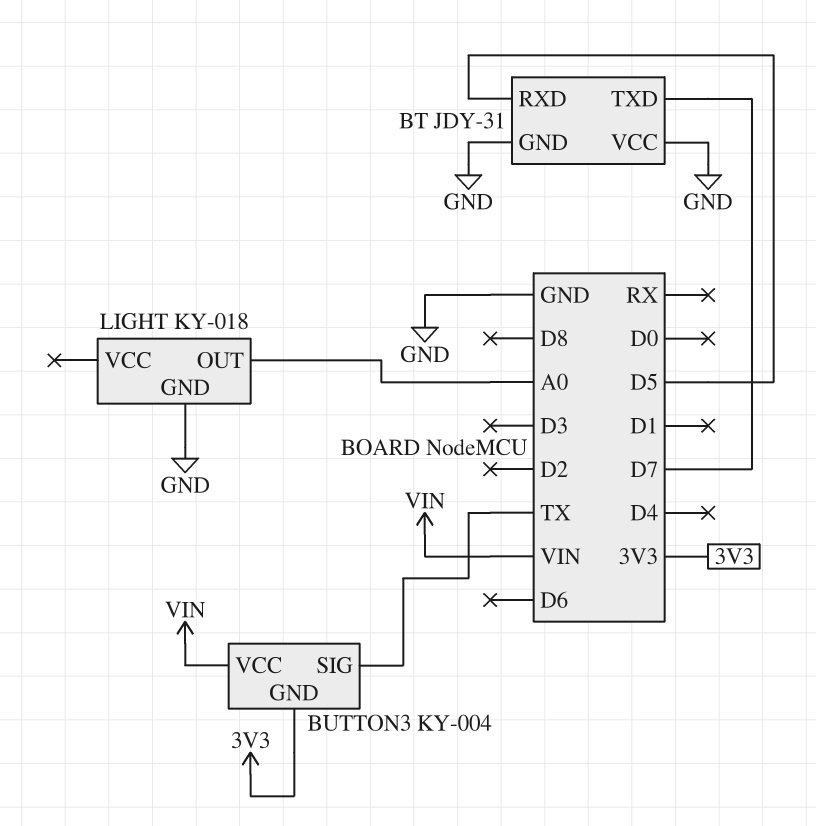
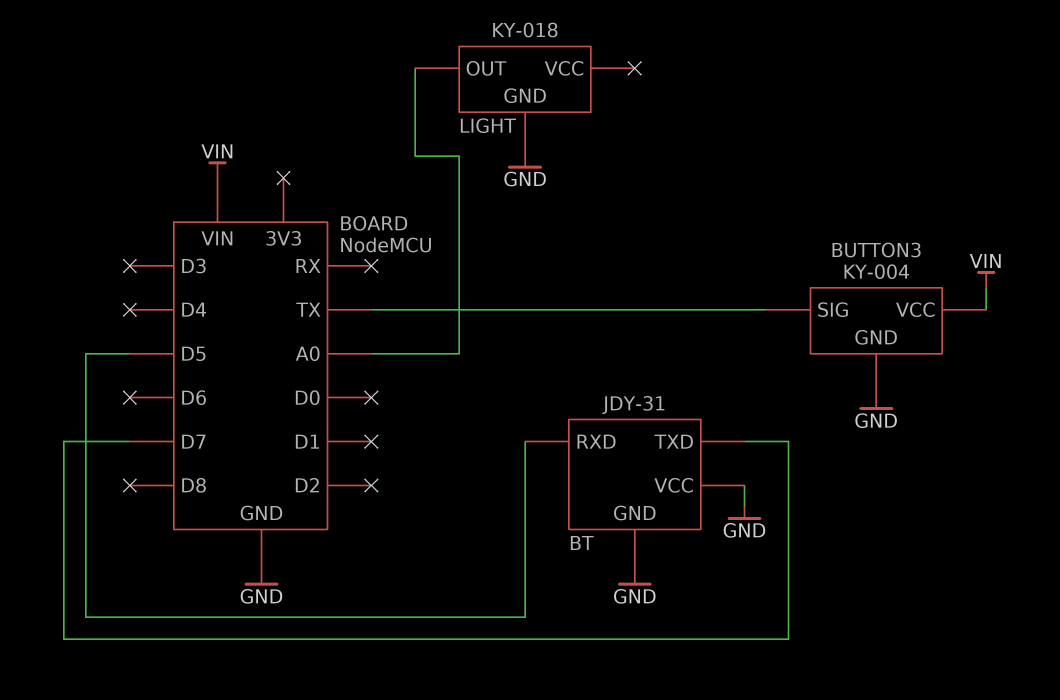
BUTTON3 pin GND: 3V3 -> GND

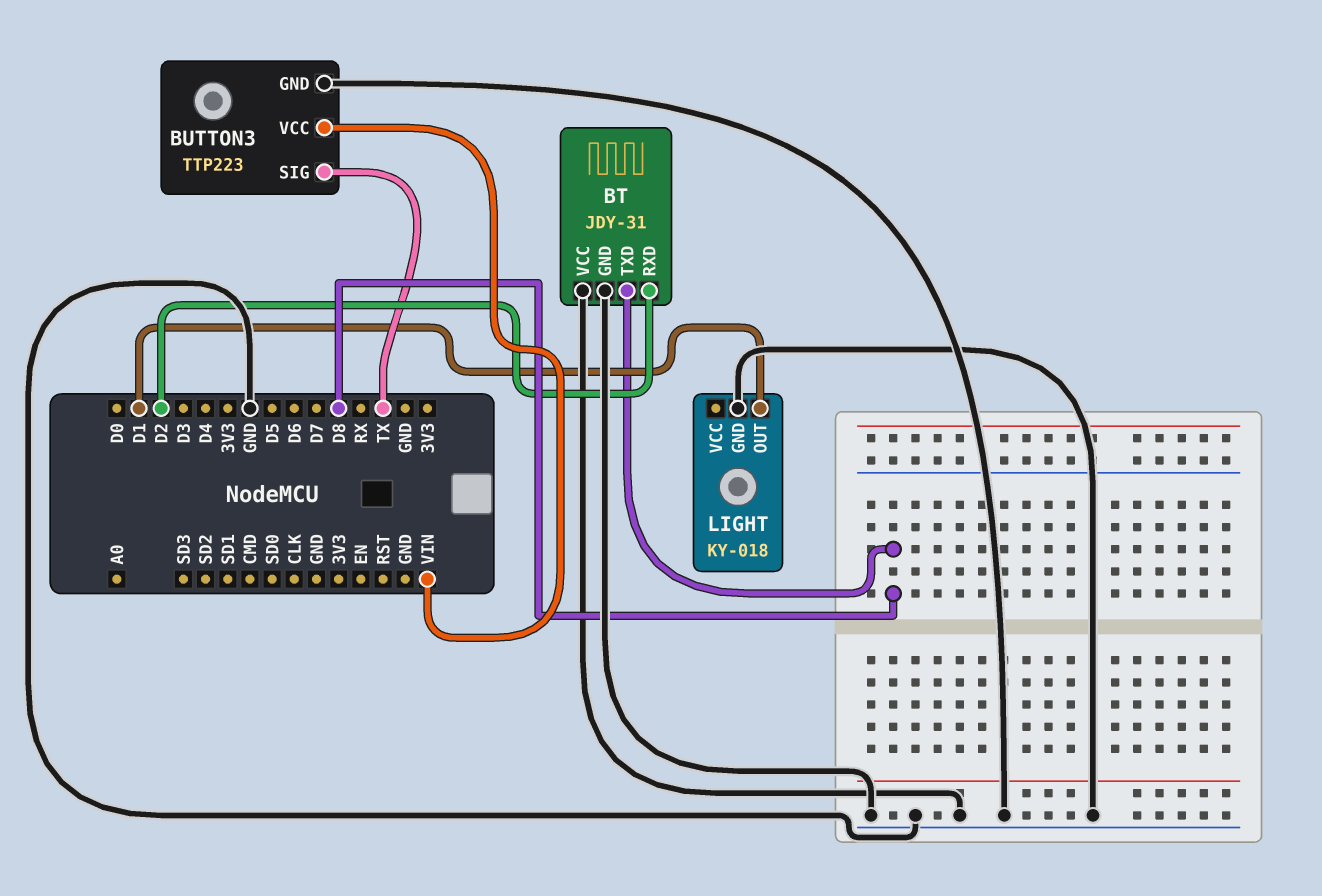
BT pin RXD: D5 -> D2
BT pin TXD: D7 -> D8
BUTTON3: KY-004 -> TTP223
LIGHT pin OUT: A0 -> D1

